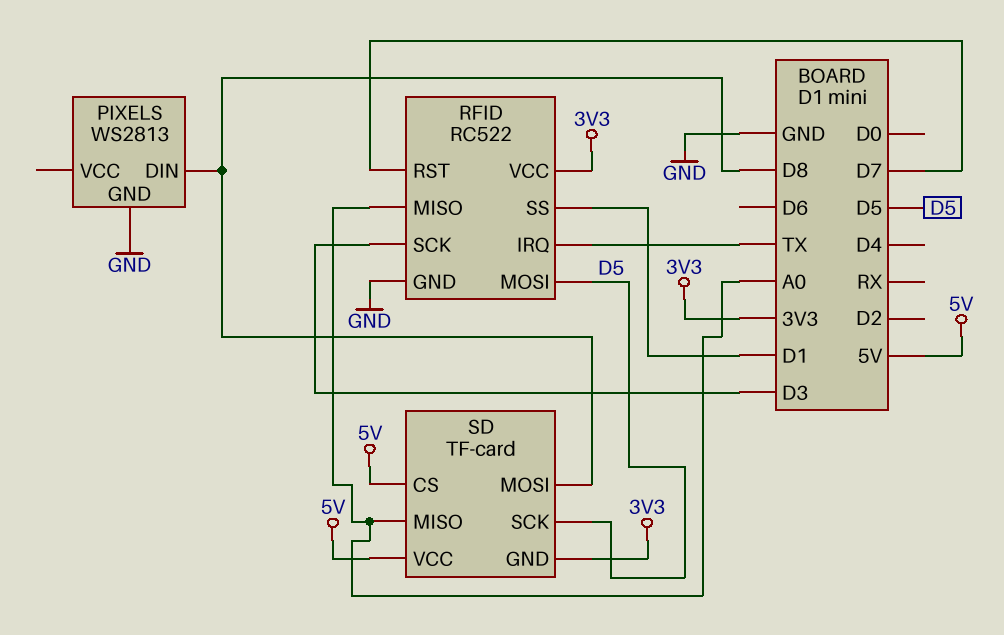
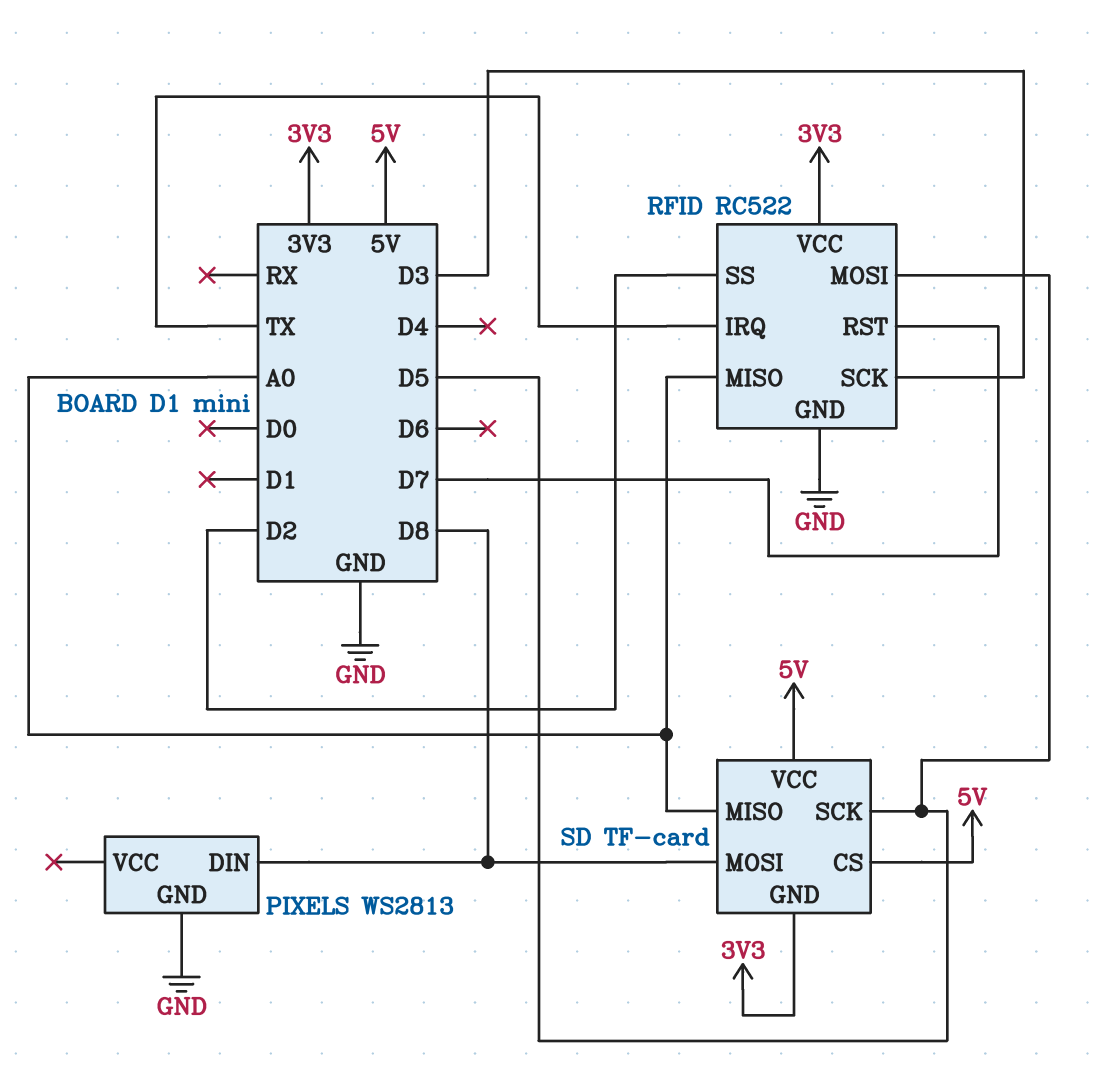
RFID pin SS: D1 -> D2

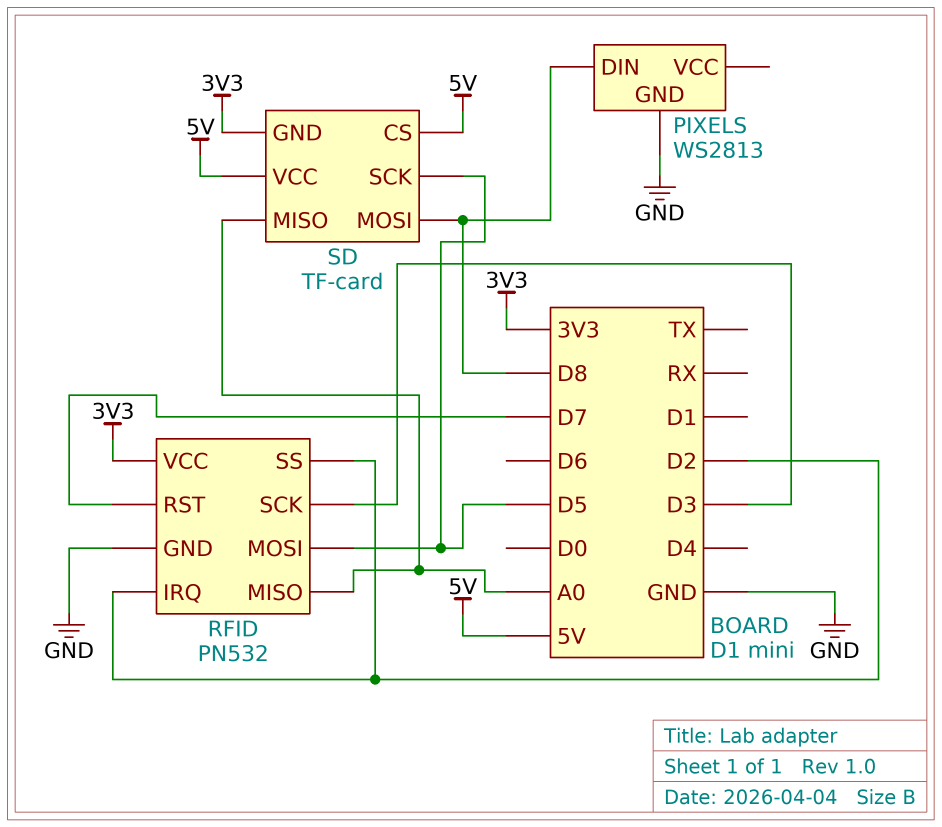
RFID: RC522 -> PN532
RFID pin IRQ: TX -> D2

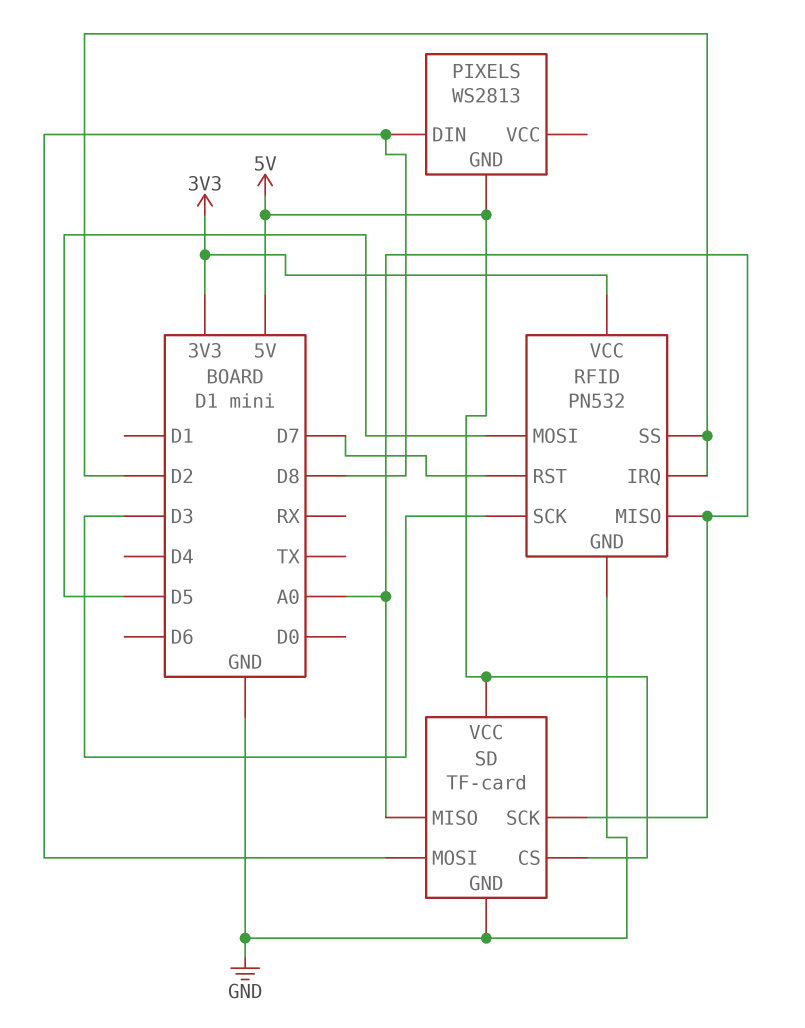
PIXELS pin GND: GND -> 5V
SD pin GND: 3V3 -> GND
SD pin SCK: D5 -> A0

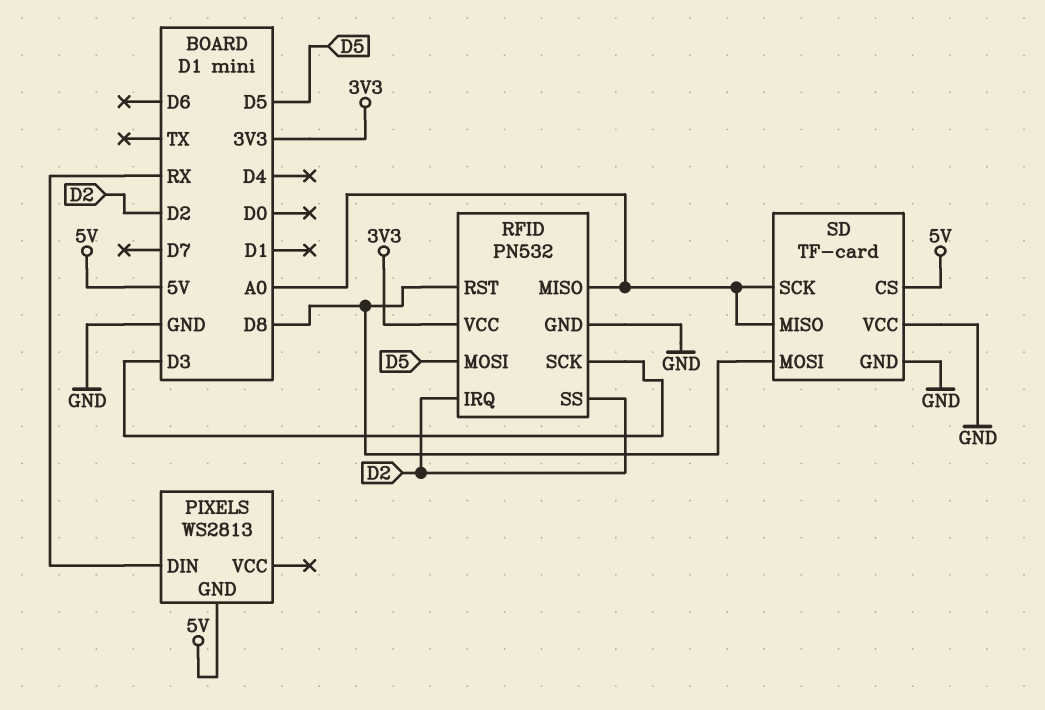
PIXELS pin DIN: D8 -> RX
RFID pin RST: D7 -> D8
SD pin VCC: 5V -> GND

